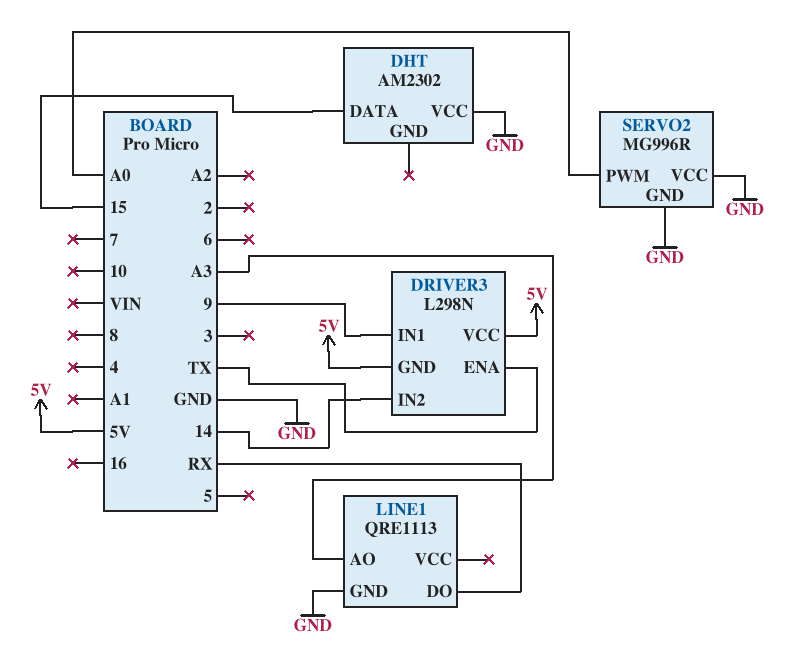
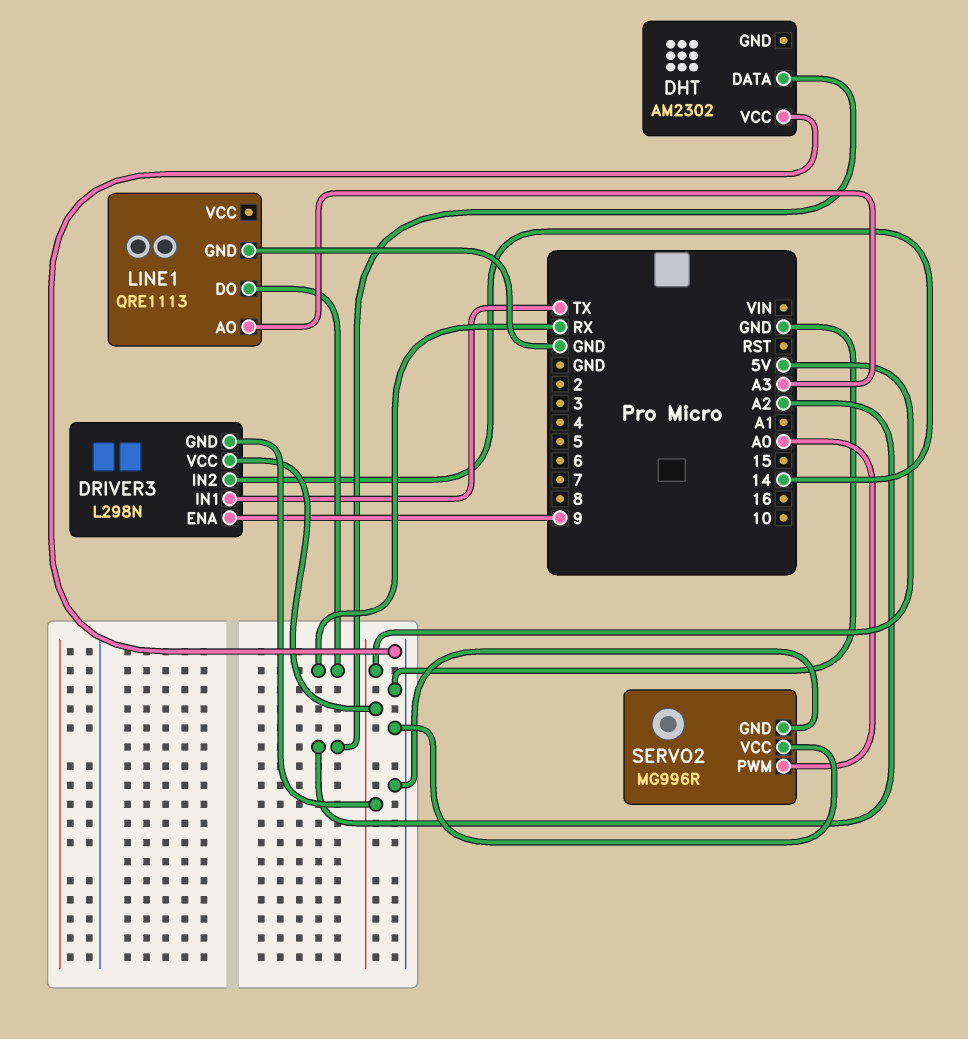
DHT pin DATA: 15 -> A2
DRIVER3 pin ENA: TX -> 9
DRIVER3 pin IN1: 9 -> TX

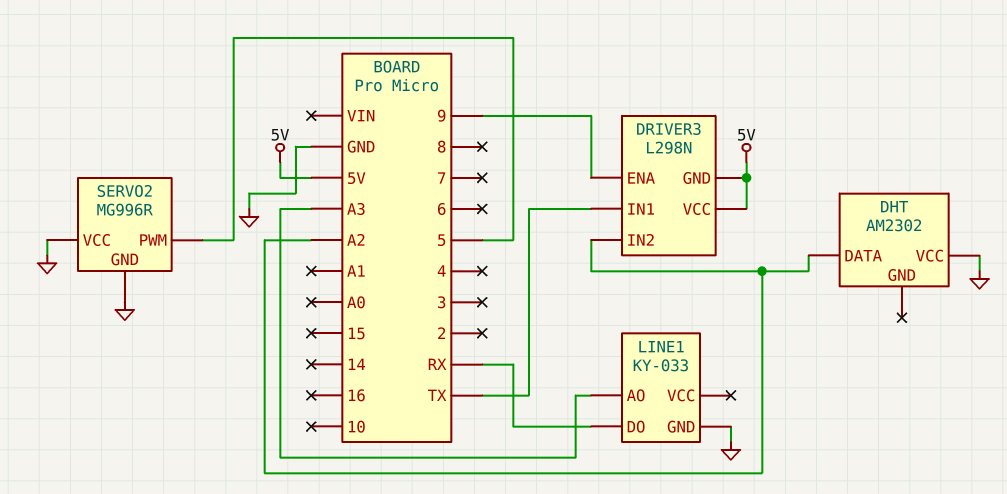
DRIVER3 pin IN2: 14 -> A2
LINE1: QRE1113 -> KY-033
SERVO2 pin PWM: A0 -> 5

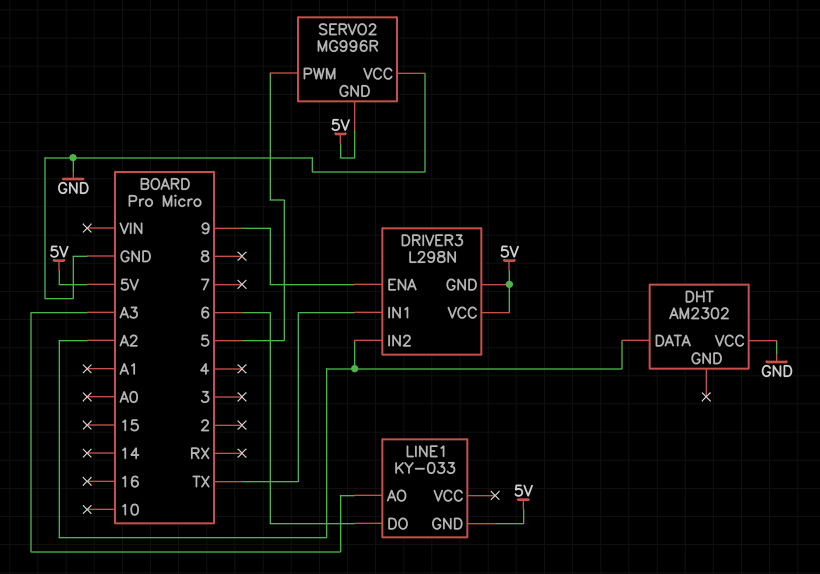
LINE1 pin DO: RX -> 6
LINE1 pin GND: GND -> 5V
SERVO2 pin GND: GND -> 5V

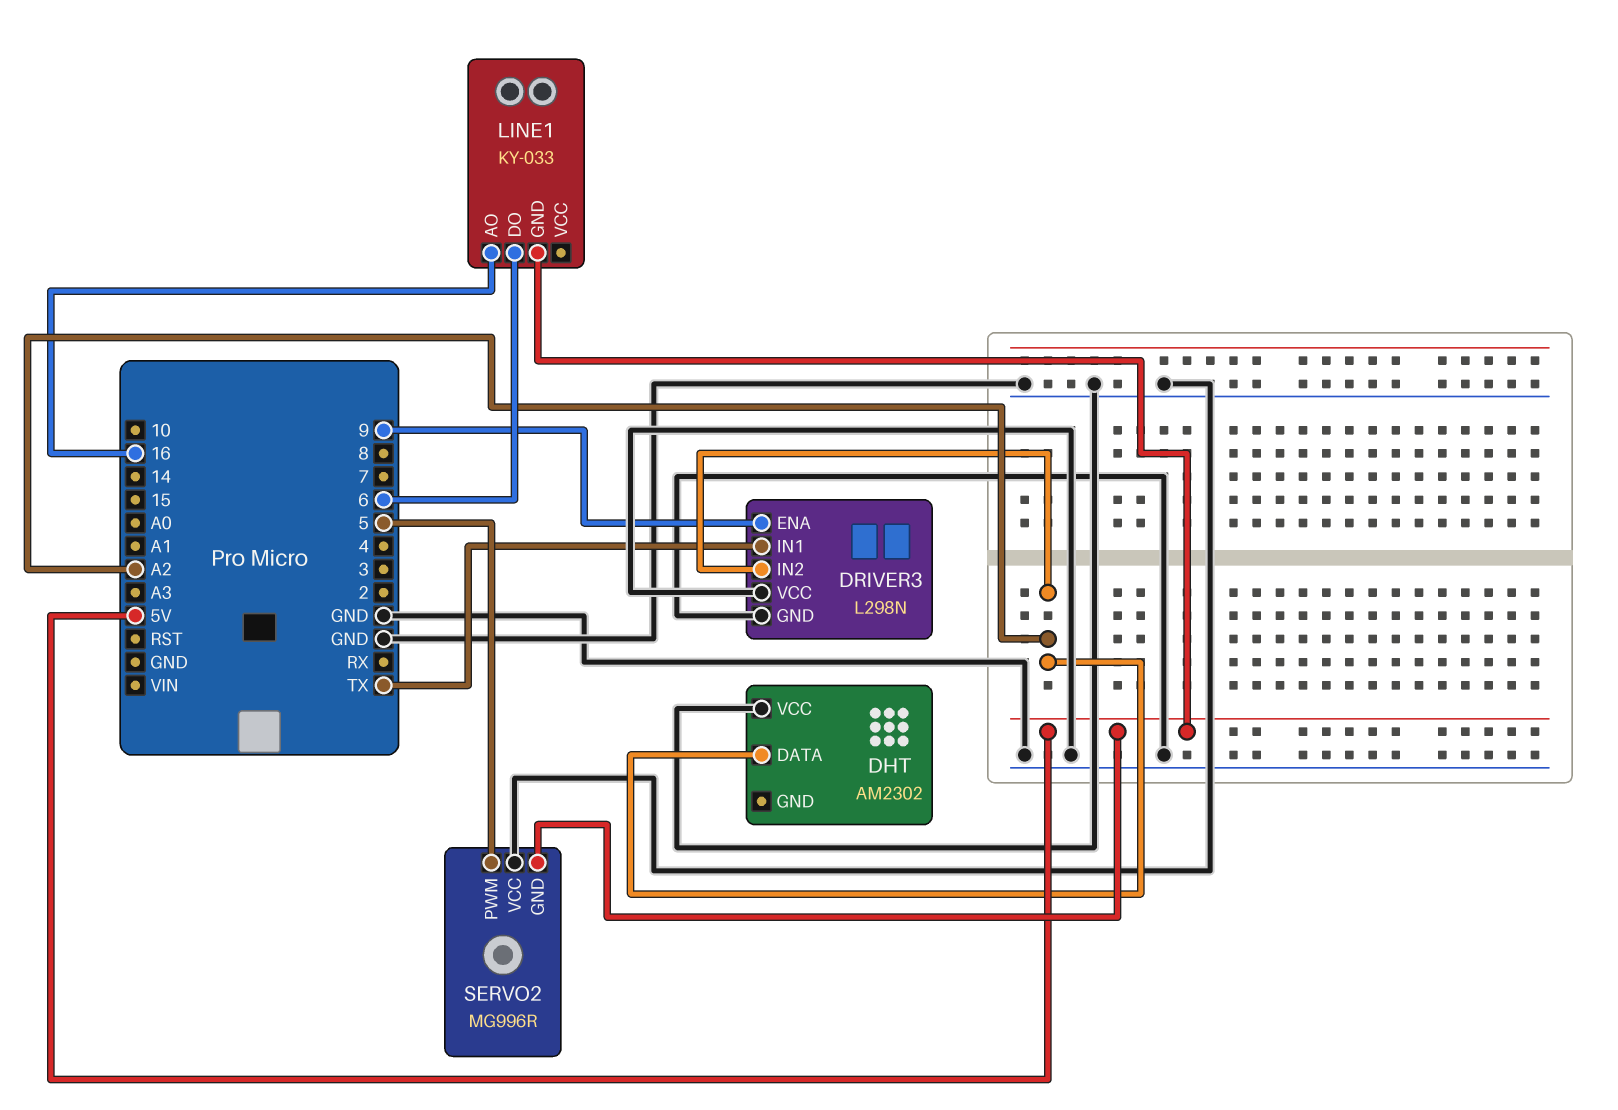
DRIVER3 pin GND: 5V -> GND
DRIVER3 pin VCC: 5V -> GND
LINE1 pin AO: A3 -> 16

